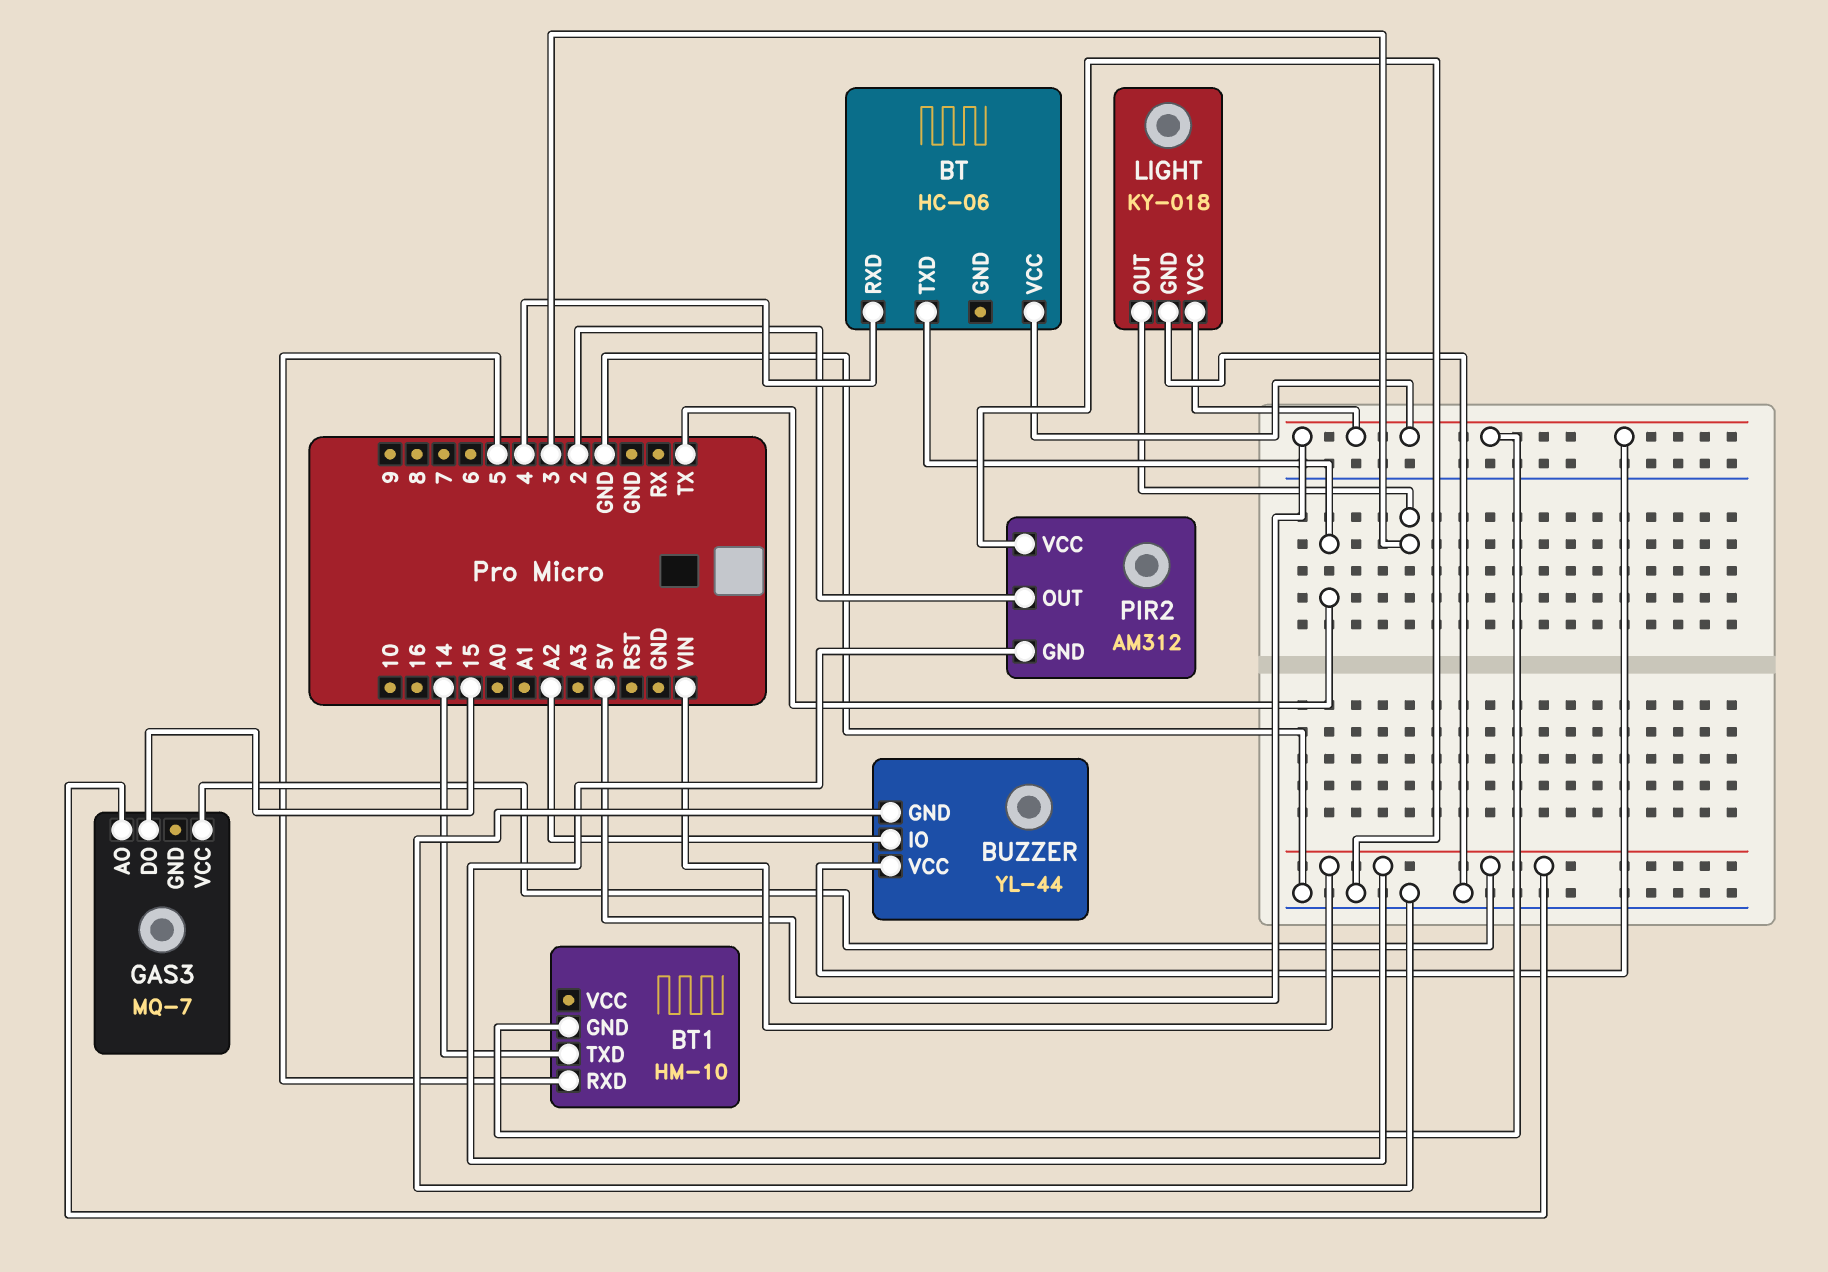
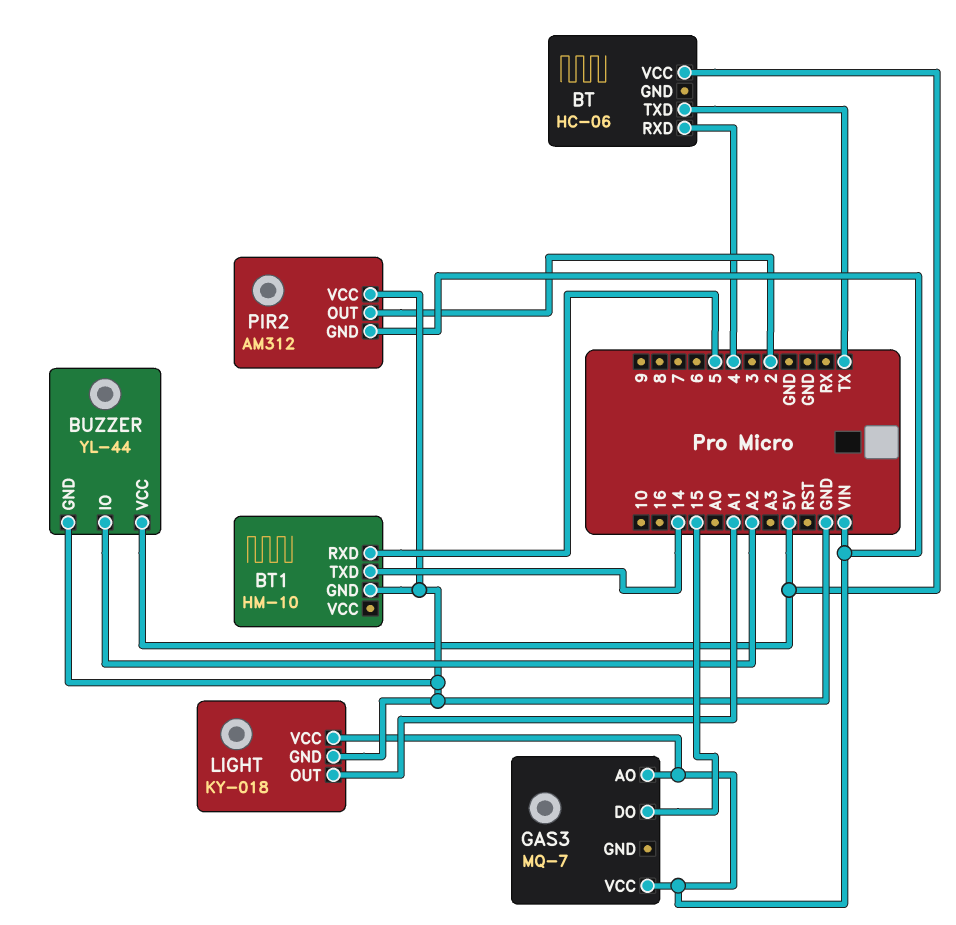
BT1 pin GND: 5V -> GND
LIGHT pin OUT: 3 -> A1
LIGHT pin VCC: 5V -> VIN

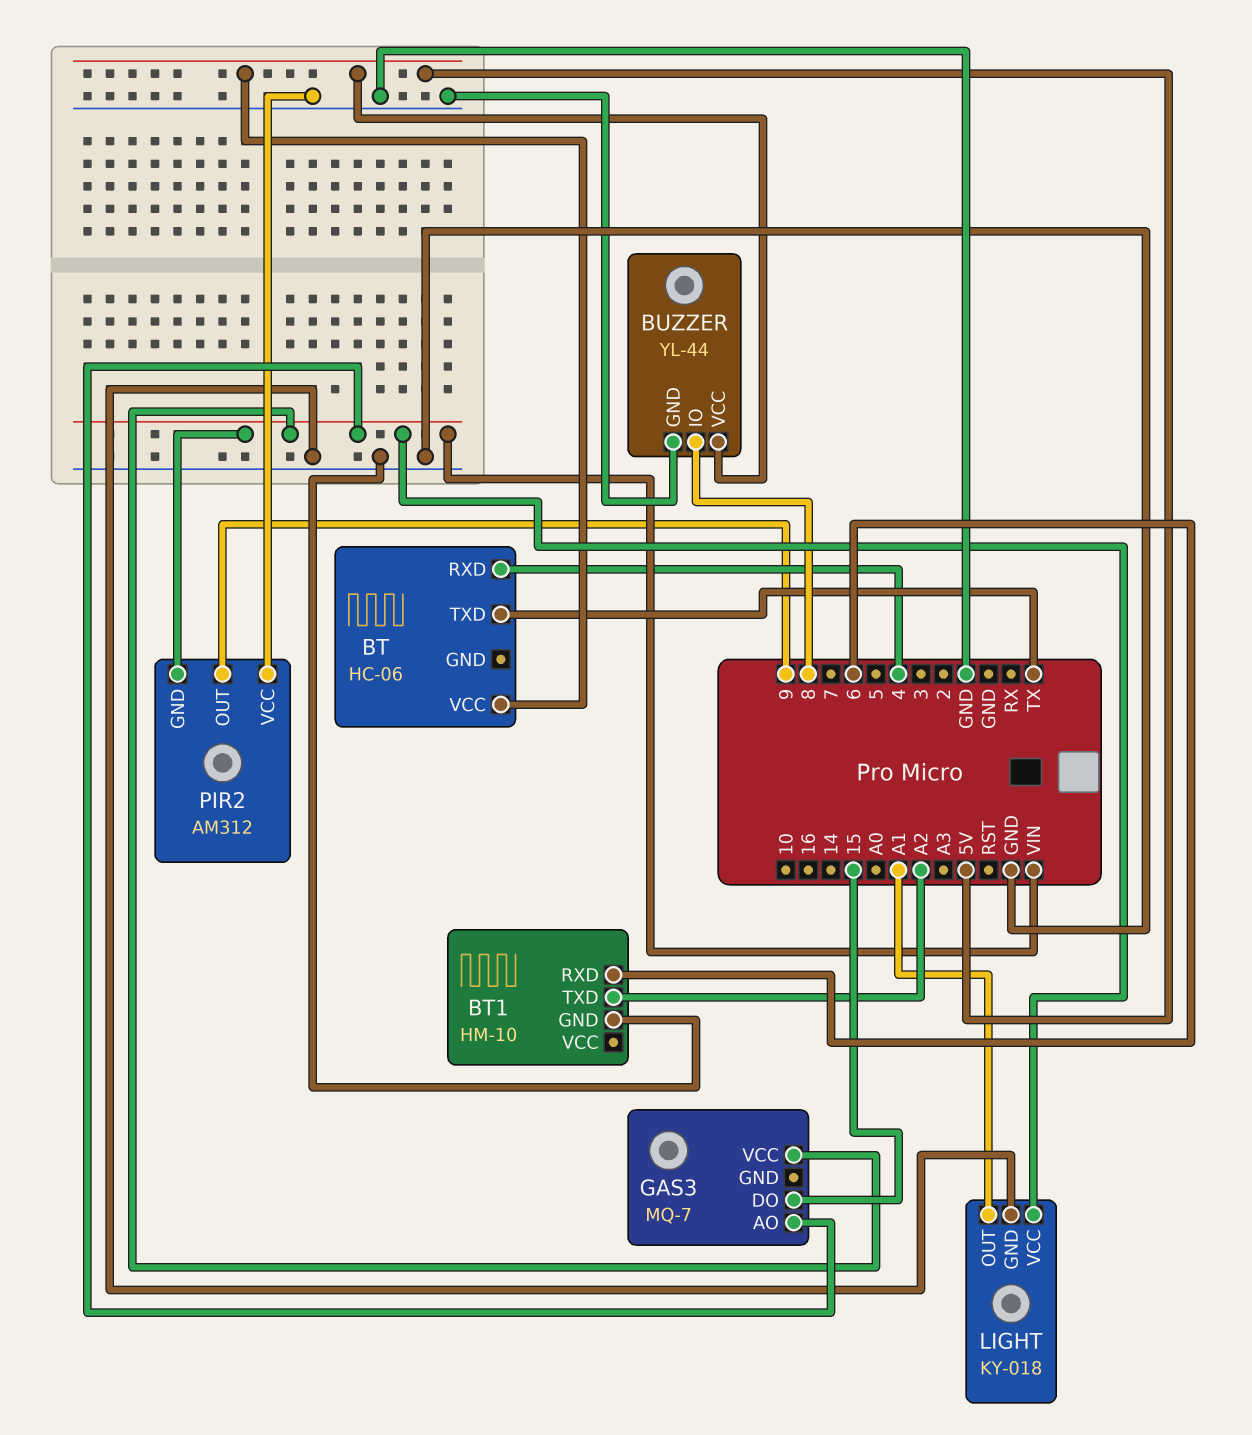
BT1 pin RXD: 5 -> 6
BT1 pin TXD: 14 -> A2
BUZZER pin IO: A2 -> 8
PIR2 pin OUT: 2 -> 9

